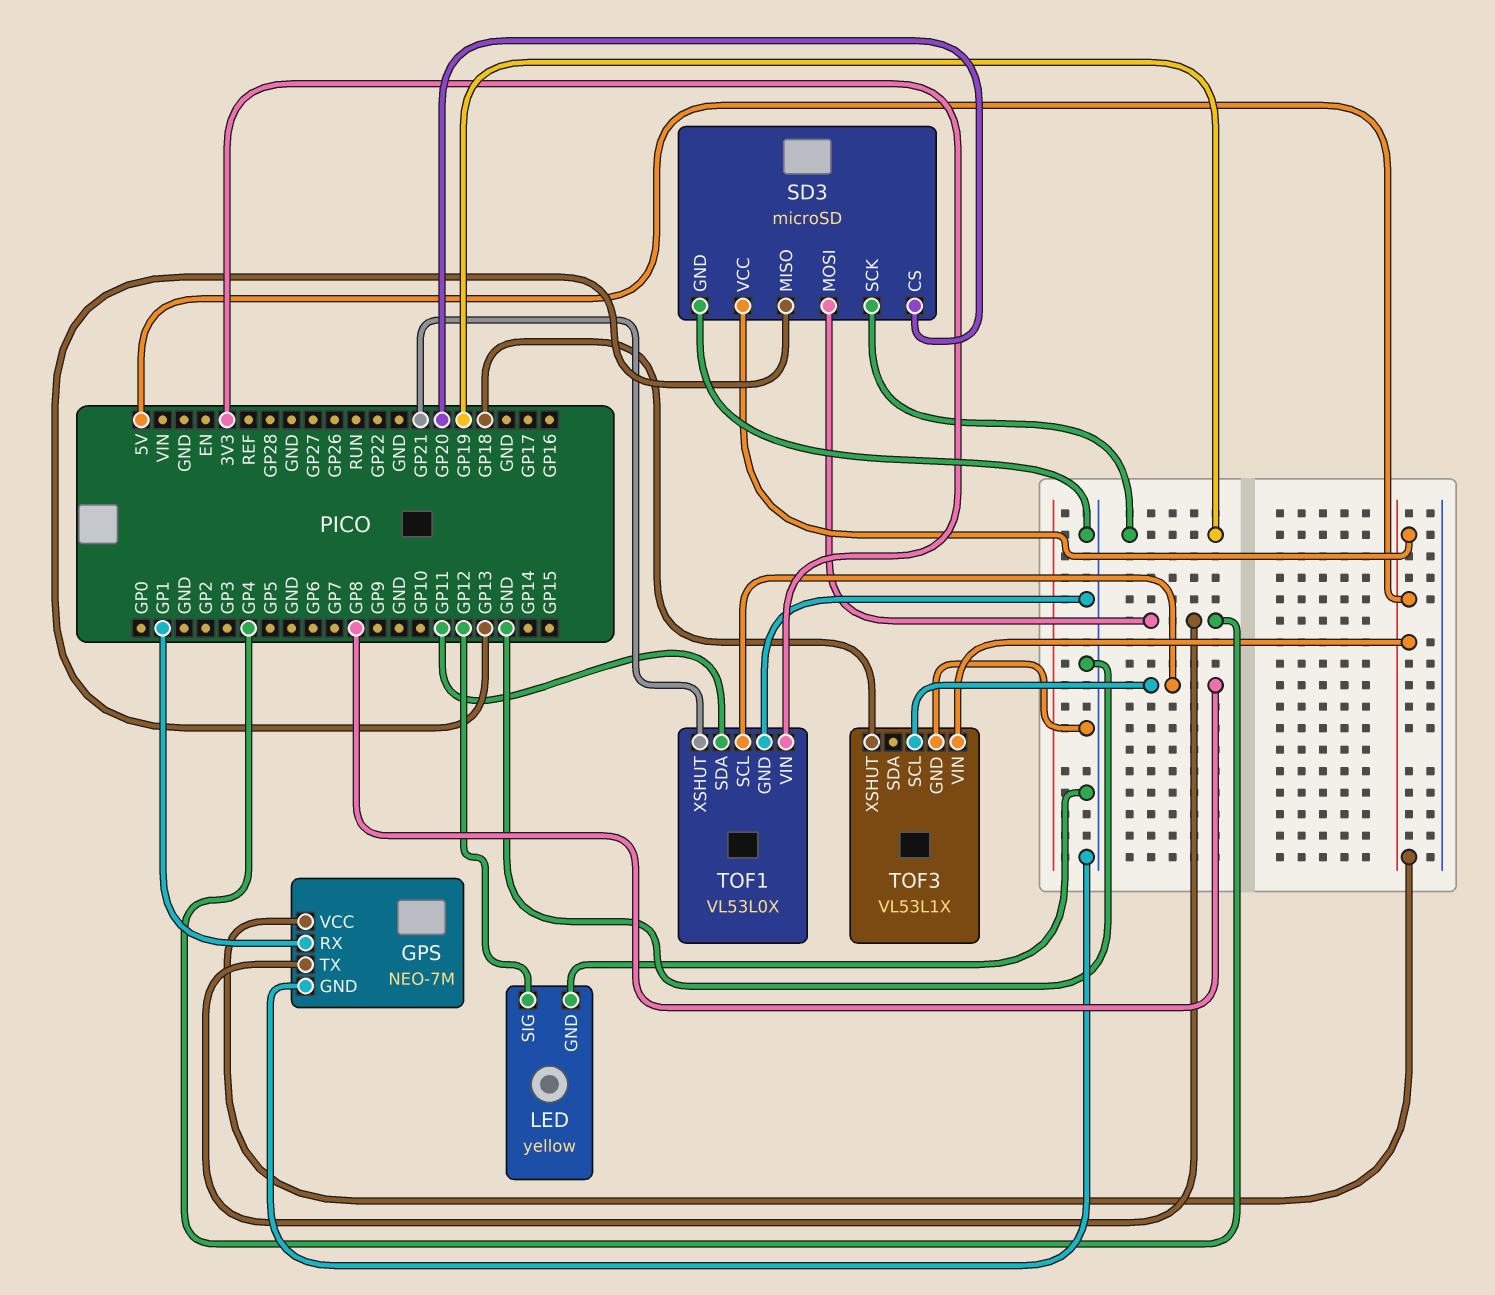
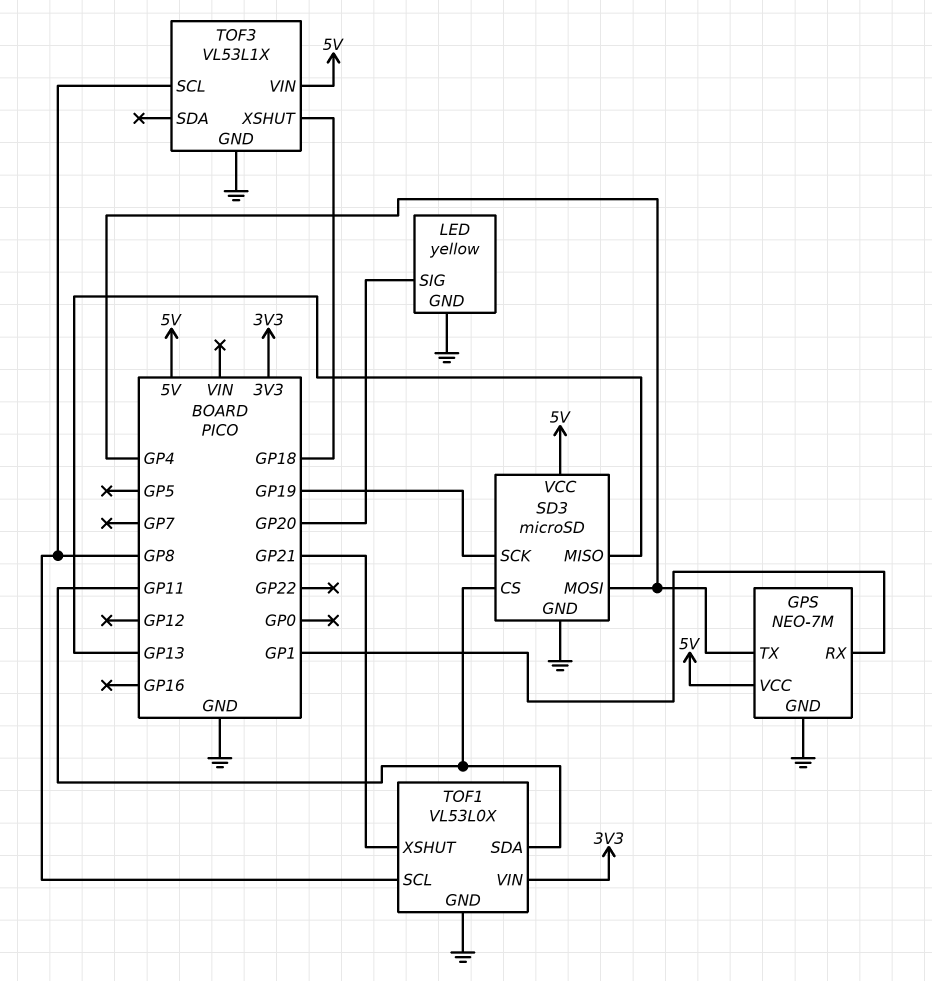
LED pin SIG: GP12 -> GP20
SD3 pin CS: GP20 -> GP11

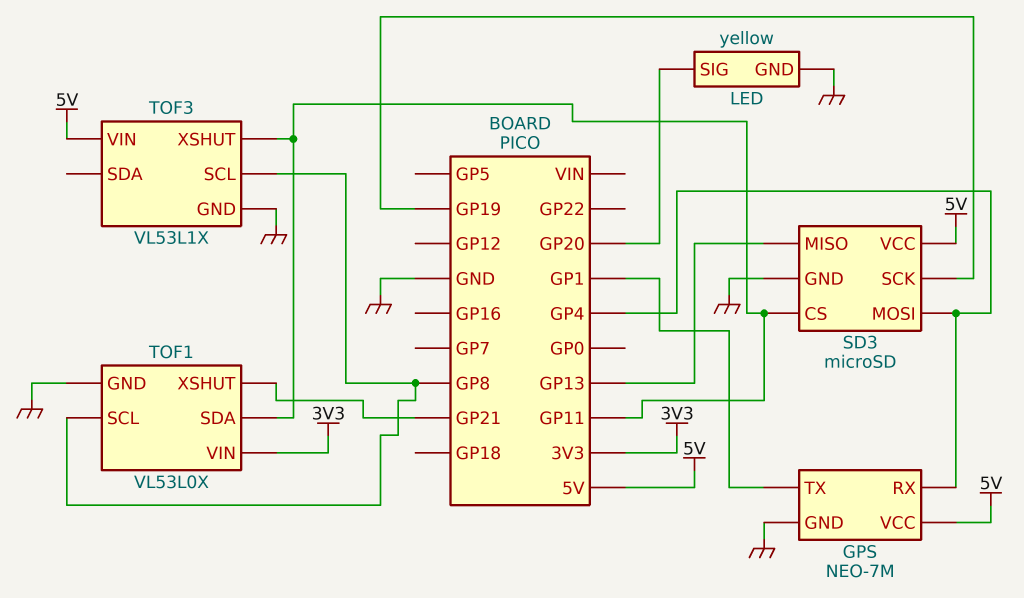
GPS pin RX: GP1 -> GP4
GPS pin TX: GP4 -> GP1
TOF3 pin XSHUT: GP18 -> GP11

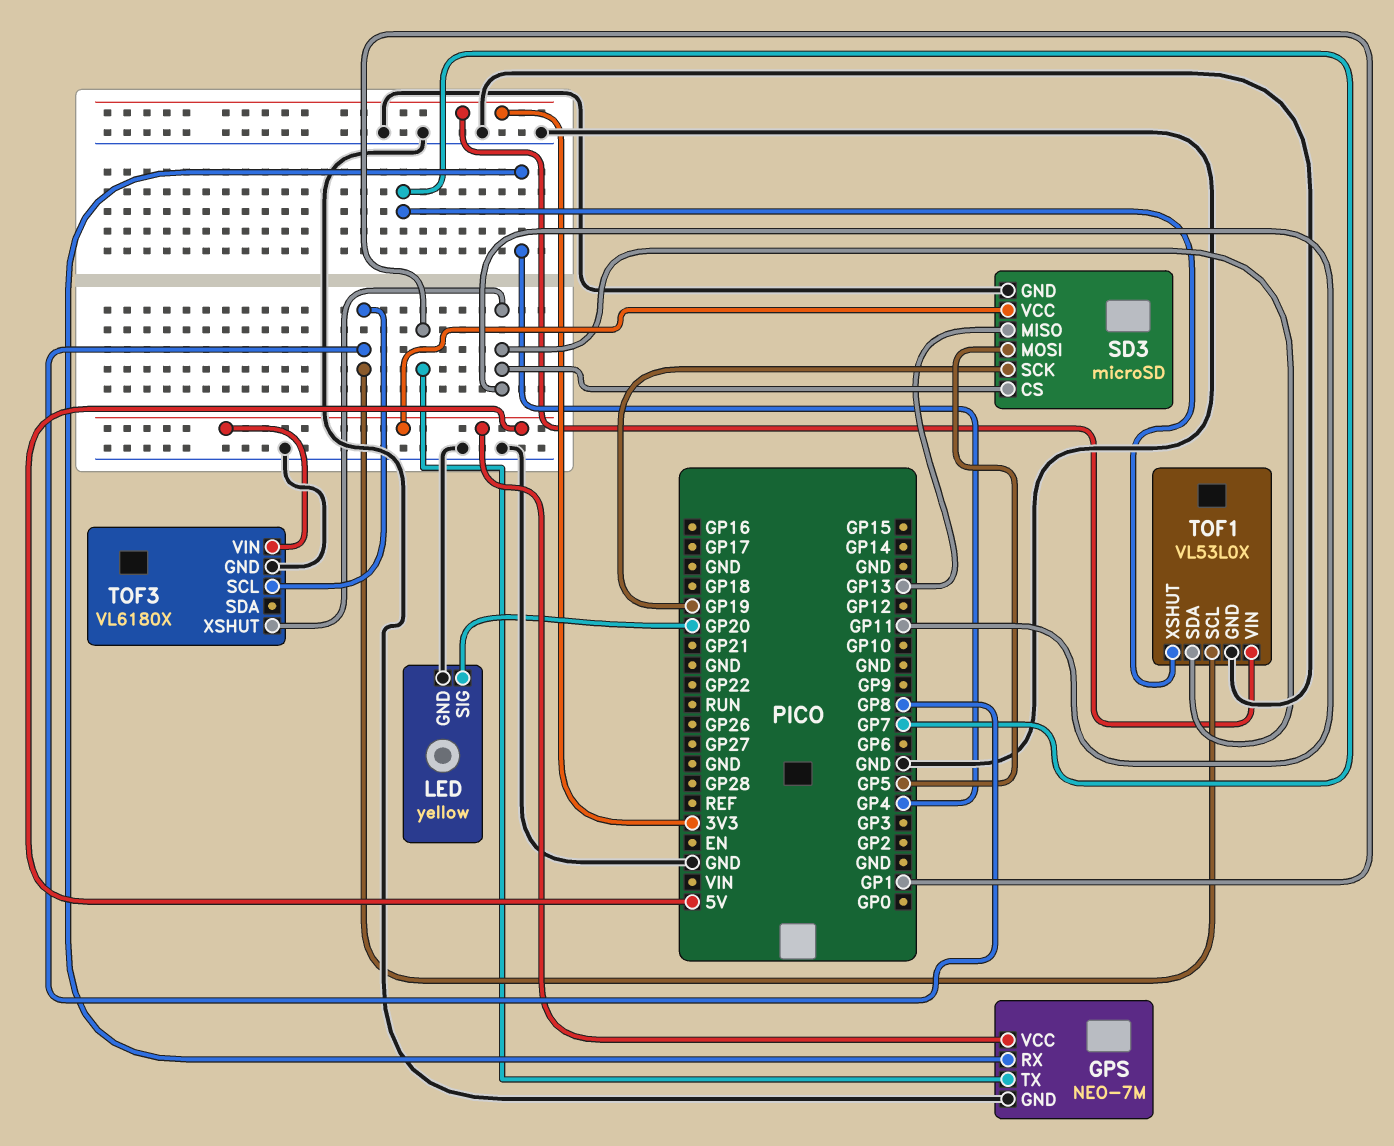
SD3 pin MOSI: GP4 -> GP5
TOF1 pin XSHUT: GP21 -> GP7
TOF3: VL53L1X -> VL6180X

